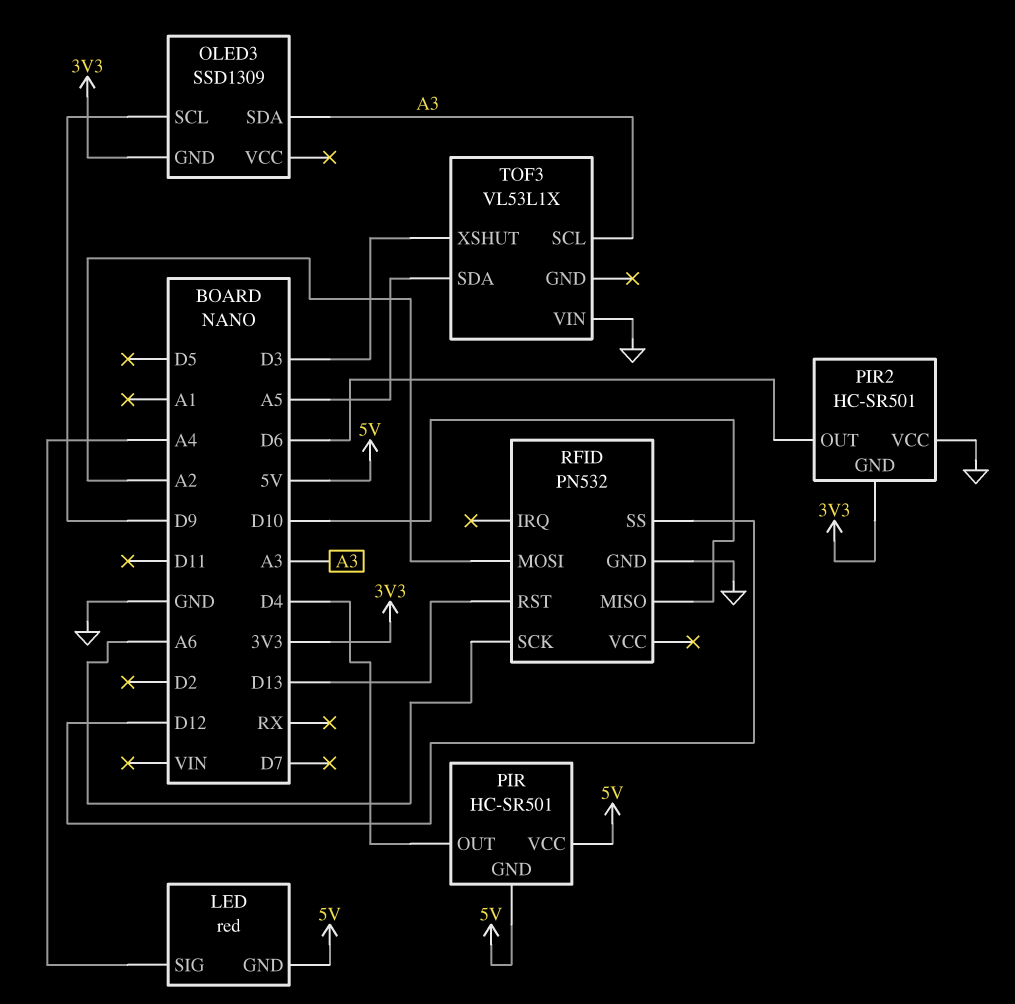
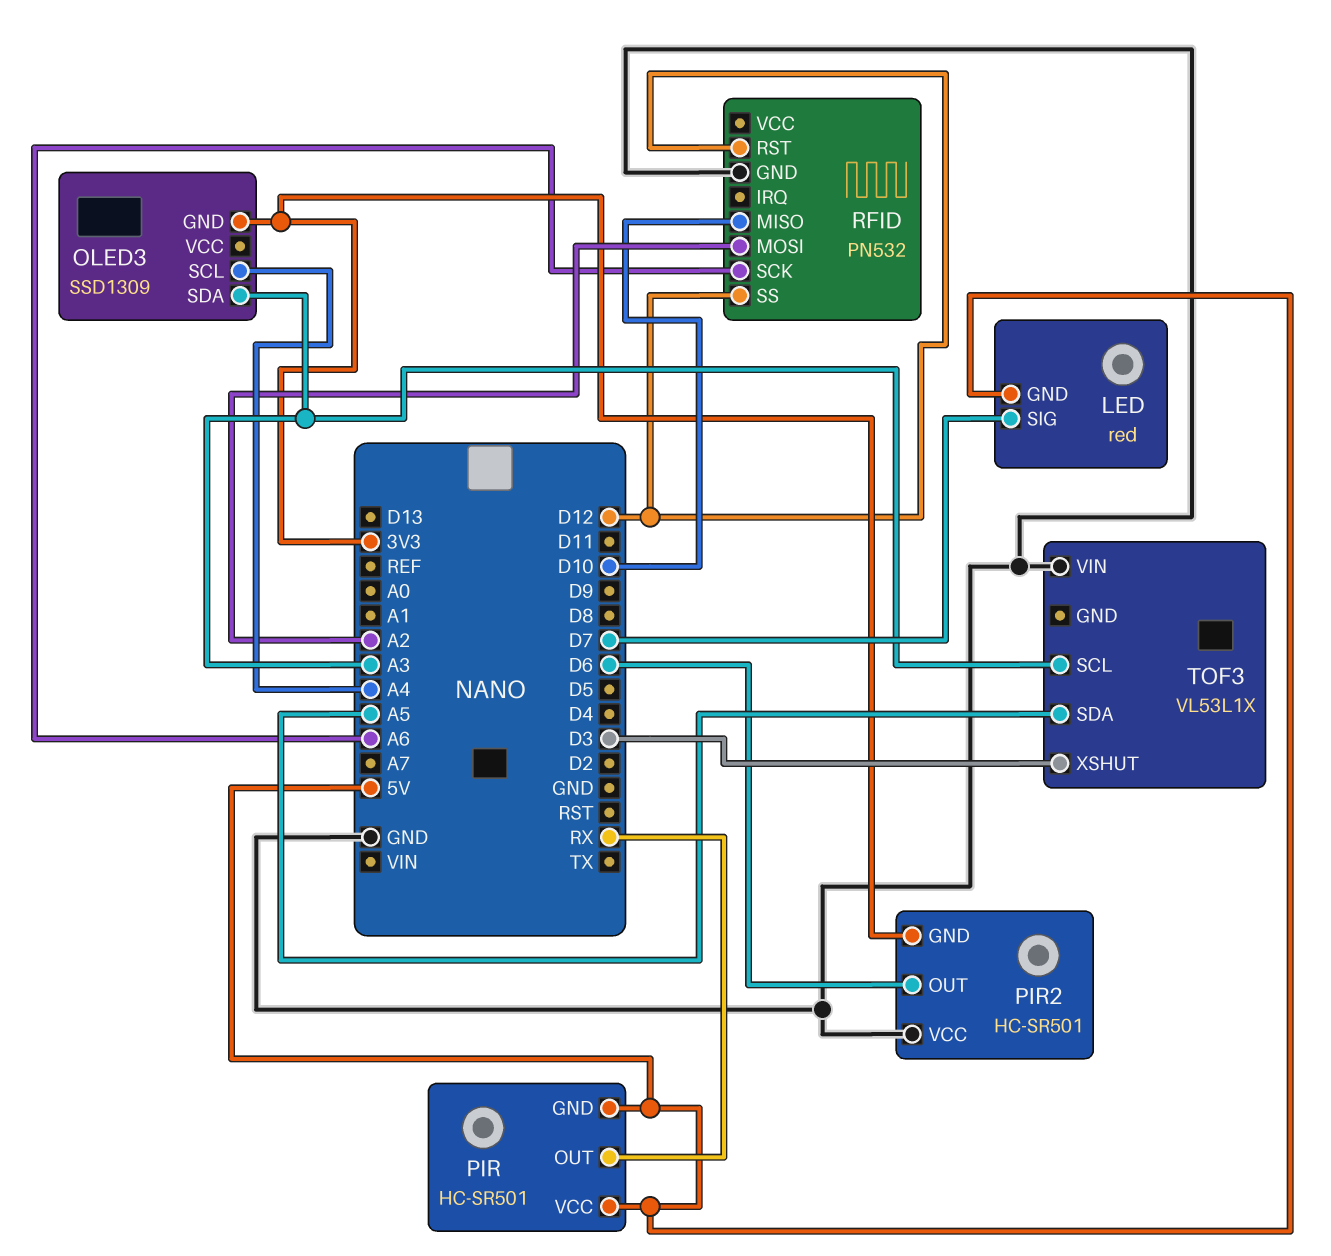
LED pin SIG: A4 -> D7
OLED3 pin SCL: D9 -> A4
PIR pin OUT: D4 -> RX
RFID pin RST: D13 -> D12

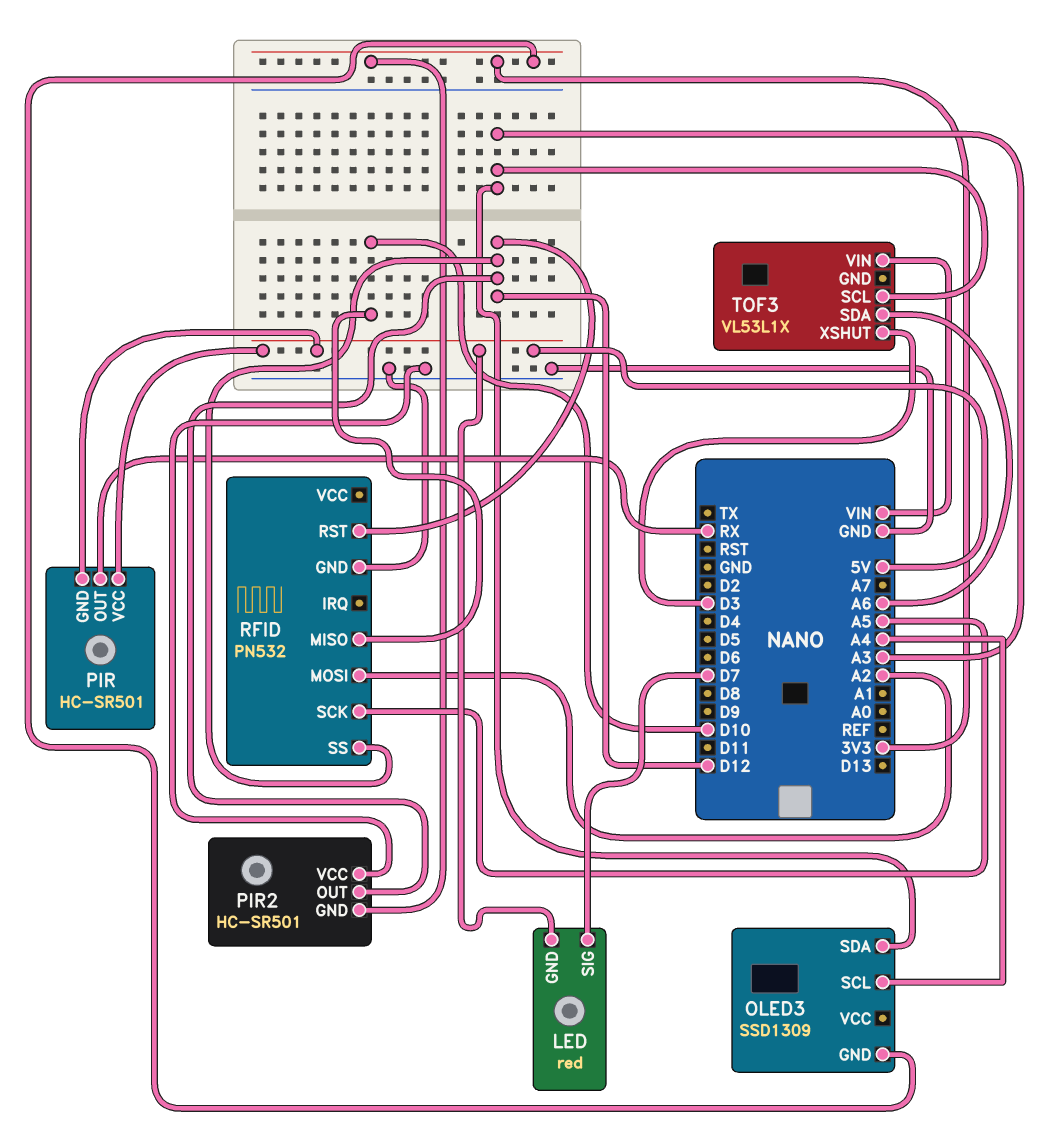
PIR2 pin OUT: D6 -> D12
RFID pin SCK: A6 -> A5
TOF3 pin SDA: A5 -> A6
TOF3 pin VIN: GND -> VIN

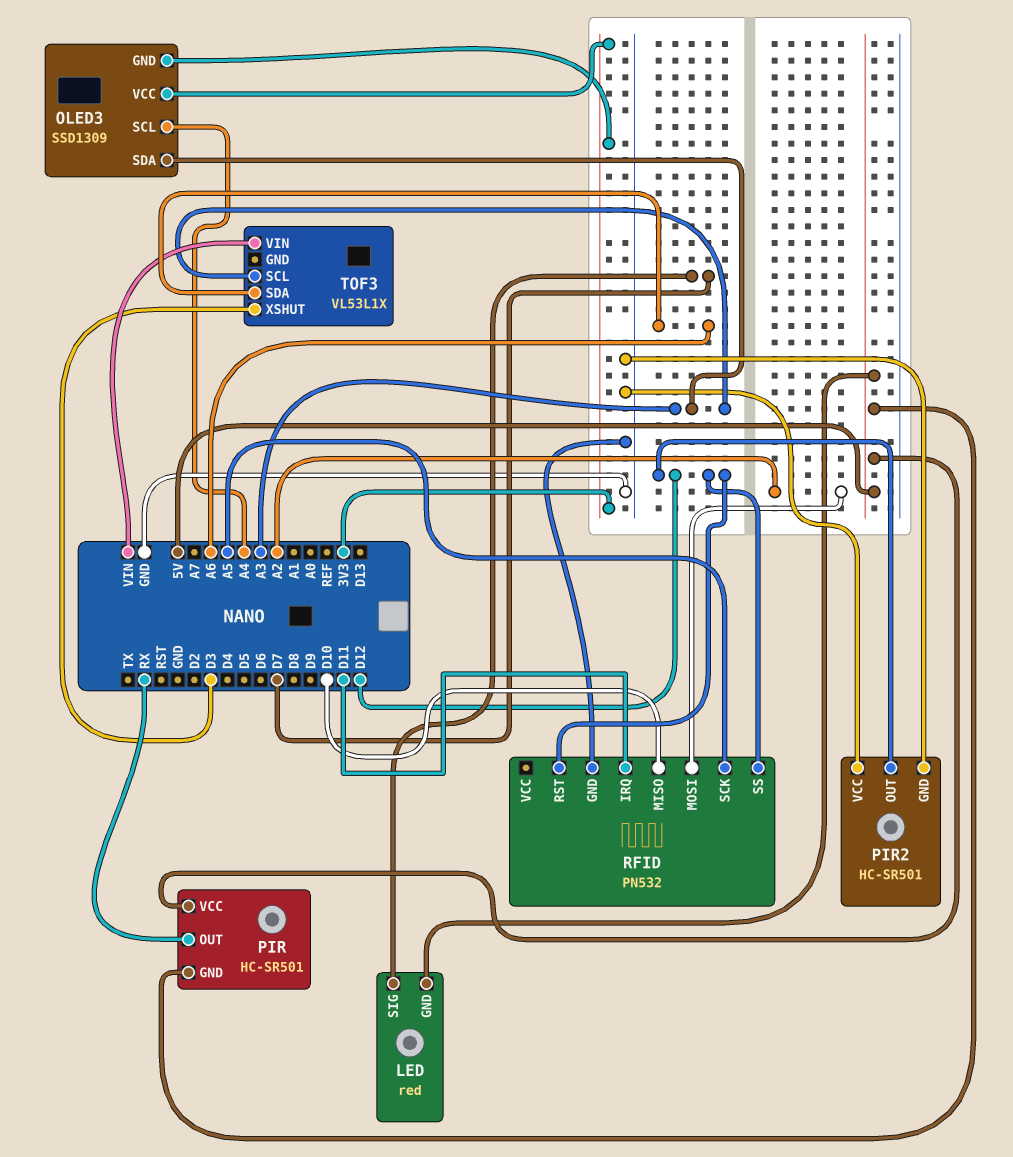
OLED3 pin VCC: none -> 3V3
PIR2 pin GND: 3V3 -> GND
RFID pin IRQ: none -> D11

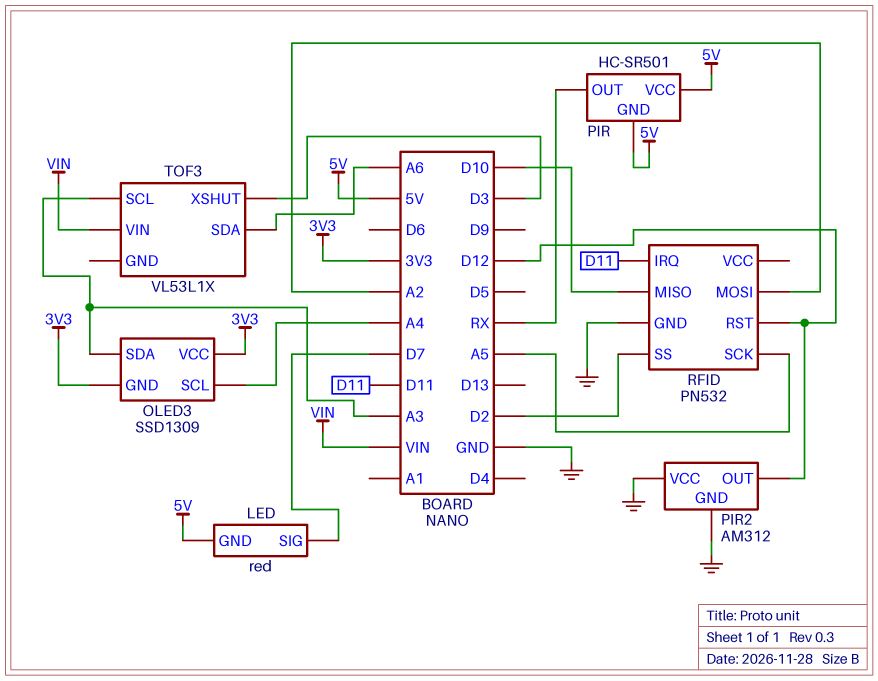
PIR2: HC-SR501 -> AM312
RFID pin SS: D12 -> D2

